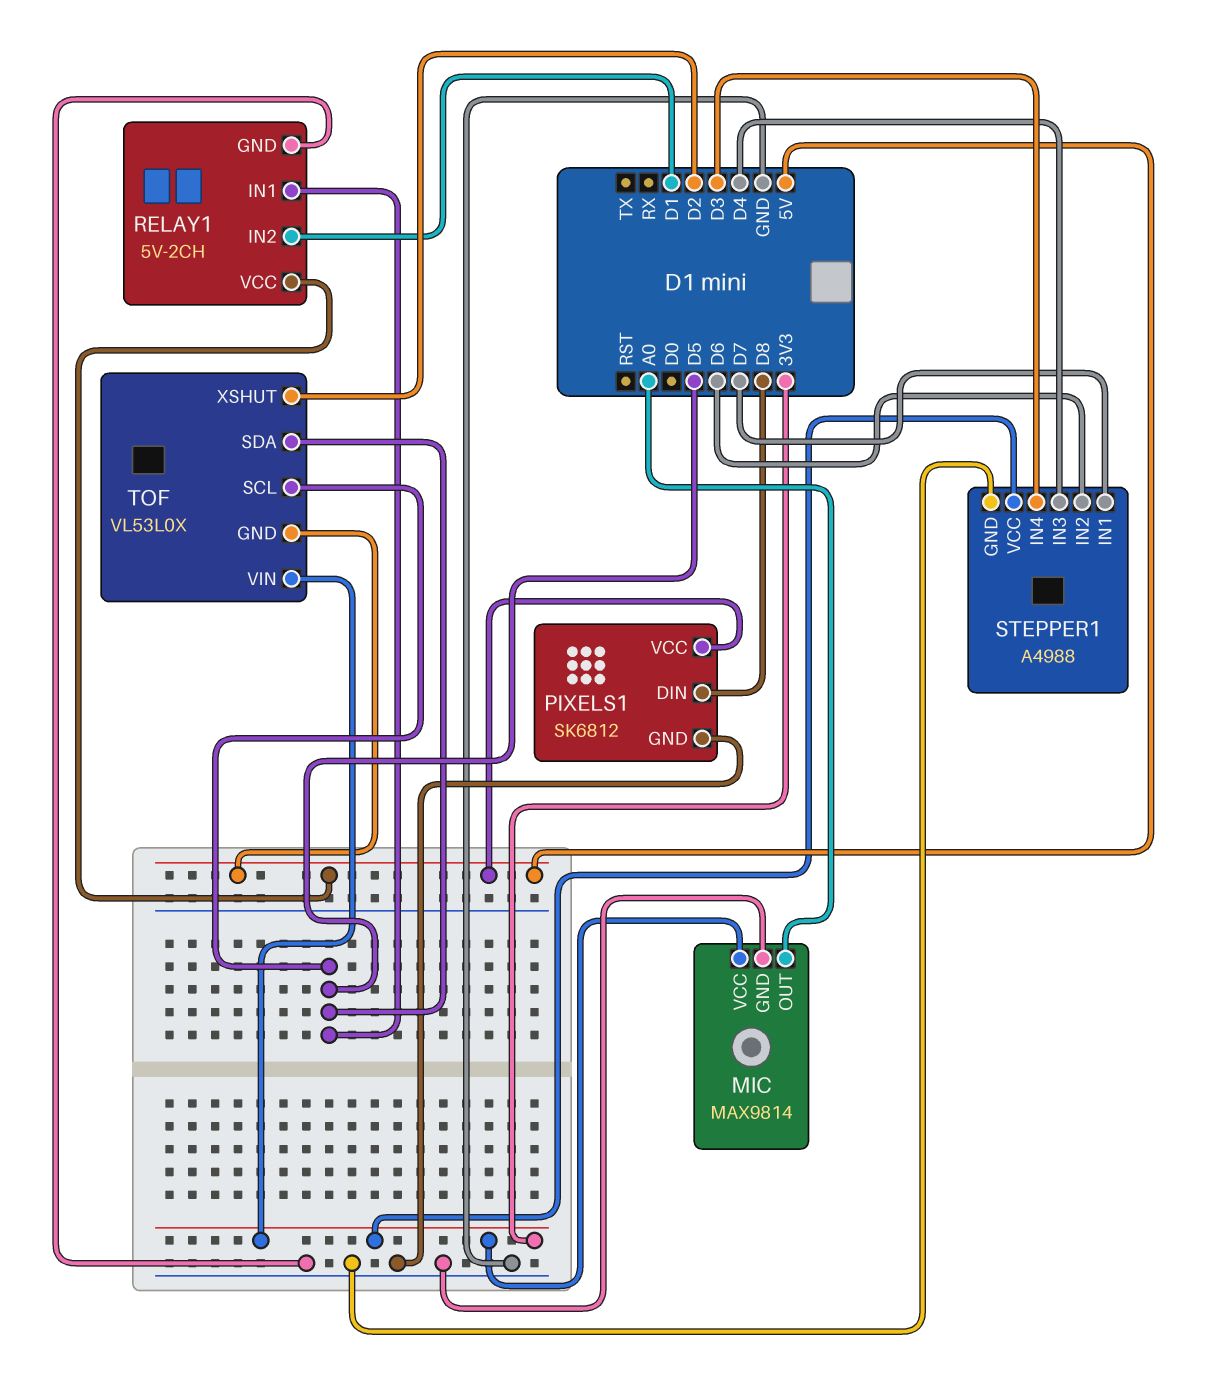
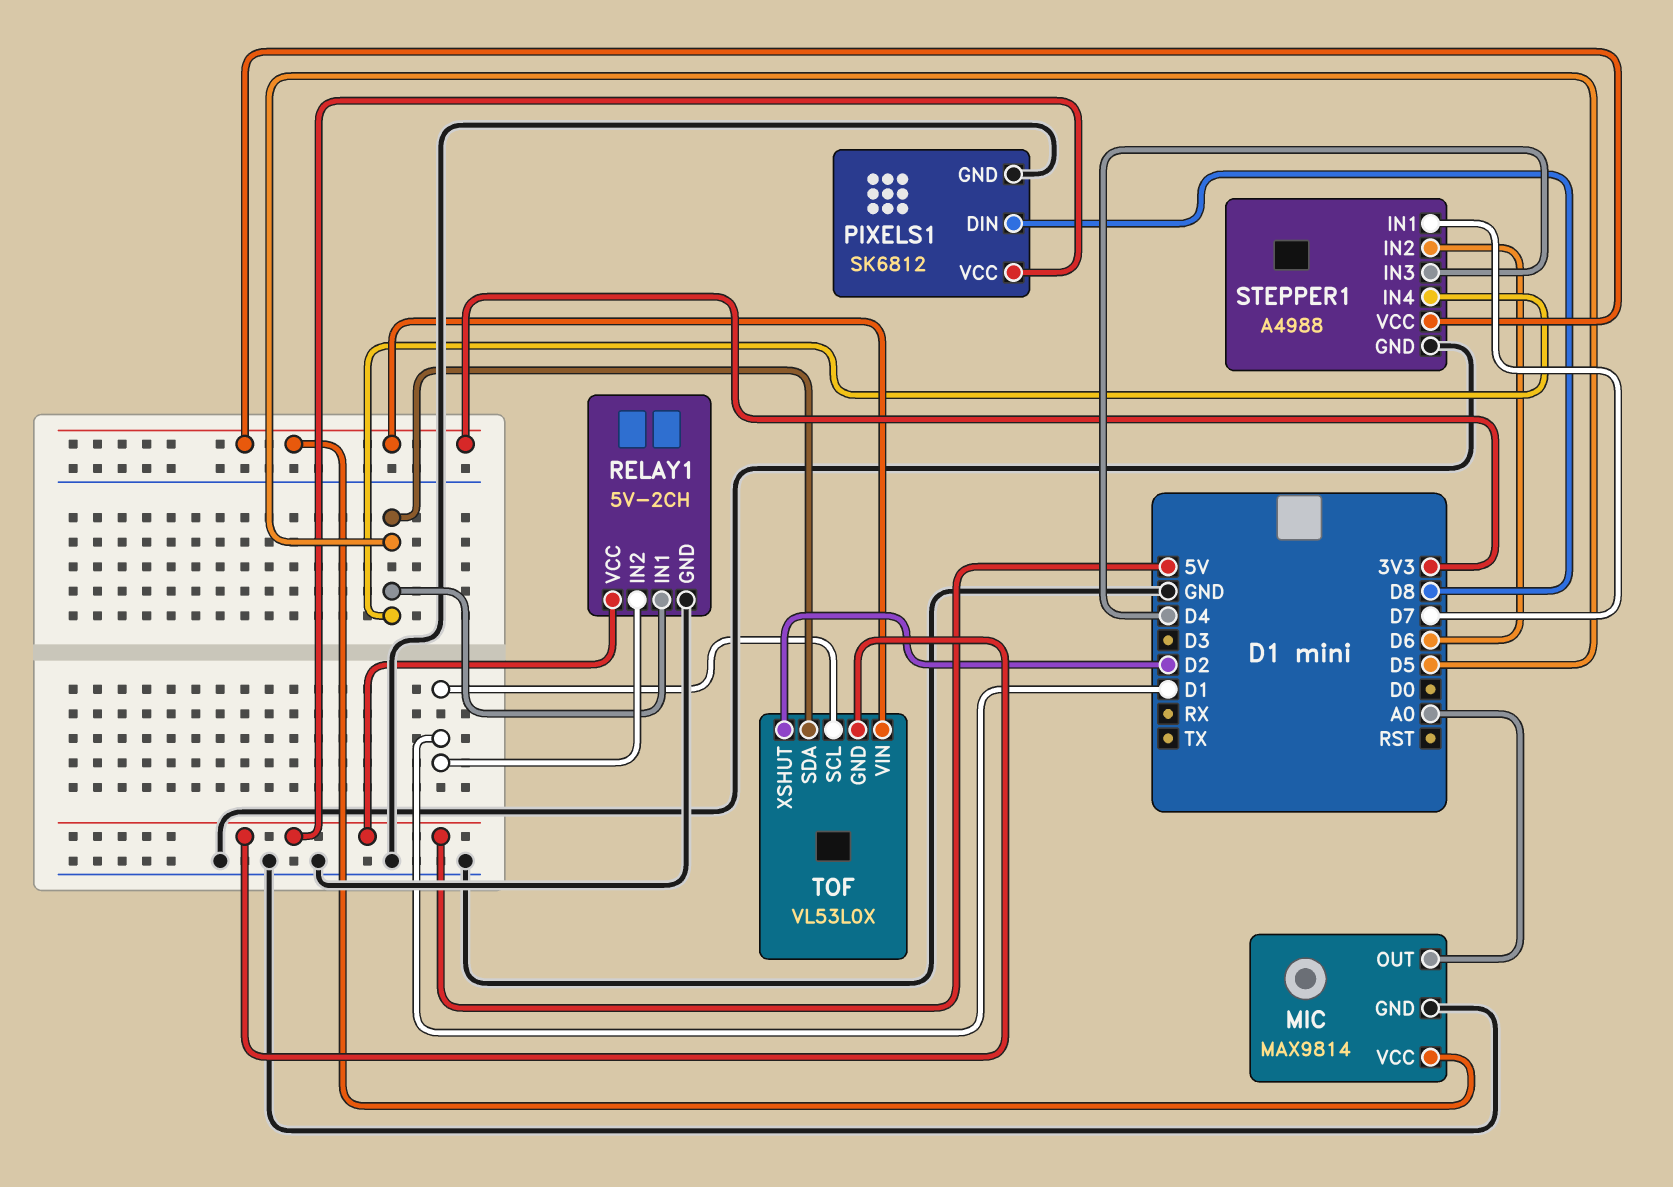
STEPPER1 pin IN4: D3 -> D5
TOF pin SCL: D5 -> D1

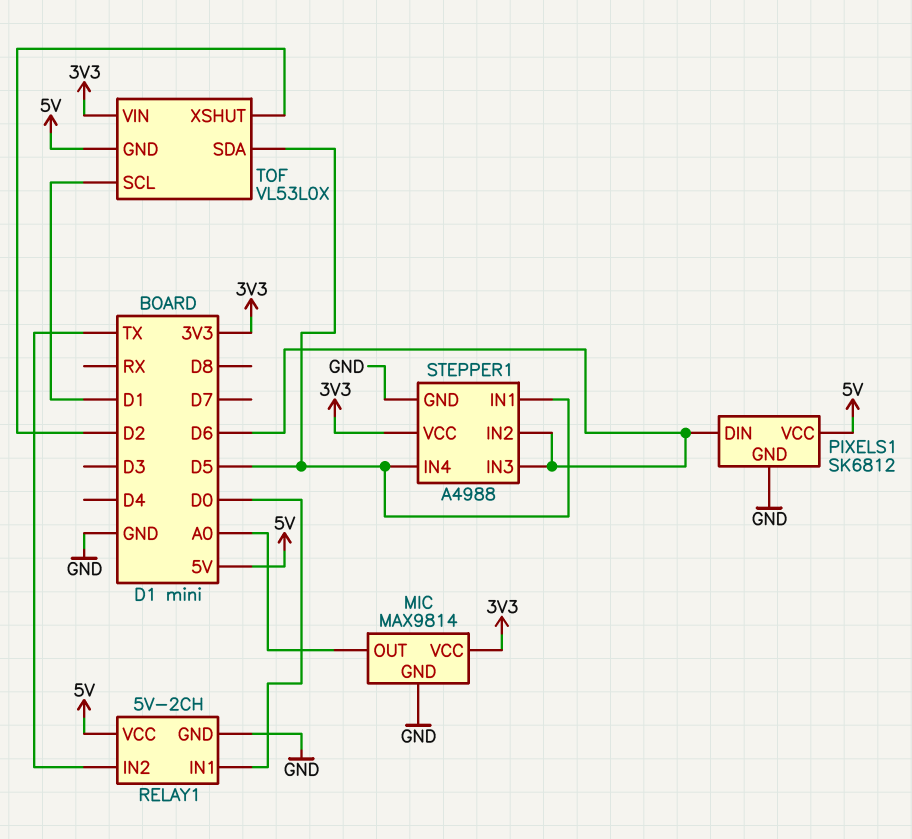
PIXELS1 pin DIN: D8 -> D6
RELAY1 pin IN1: D5 -> D0
RELAY1 pin IN2: D1 -> TX
STEPPER1 pin IN1: D7 -> D5
STEPPER1 pin IN3: D4 -> D6

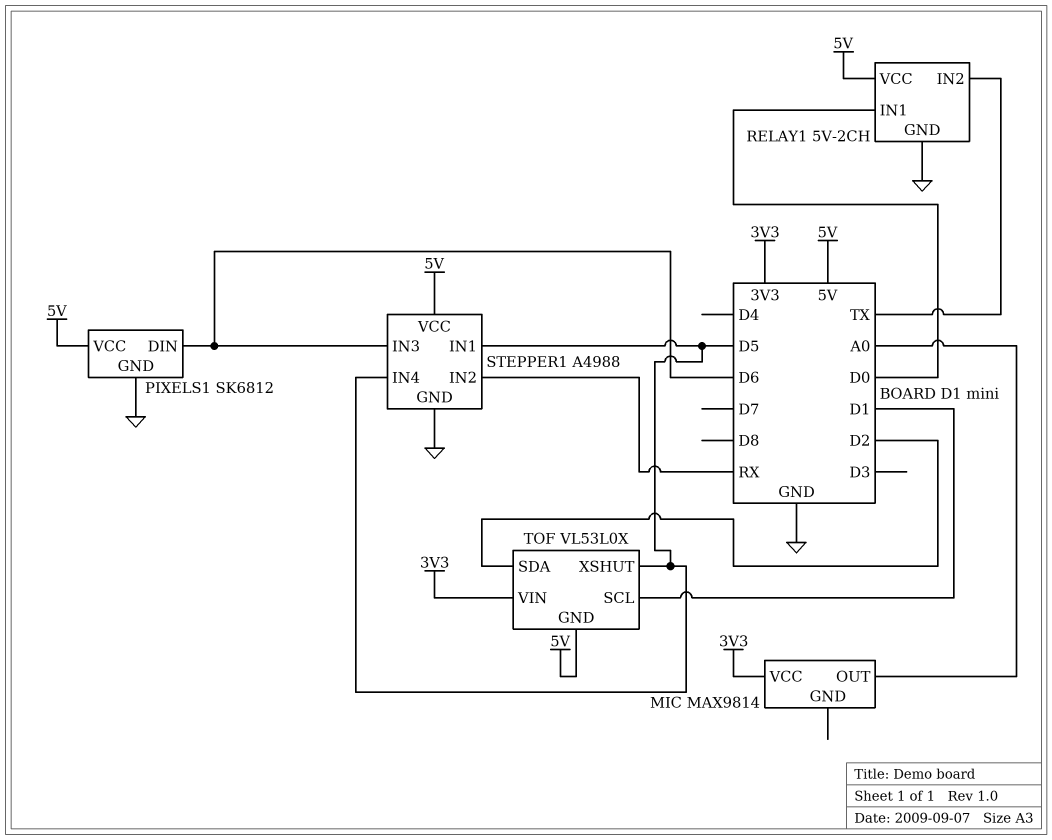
MIC pin GND: GND -> none
STEPPER1 pin IN2: D6 -> RX
STEPPER1 pin VCC: 3V3 -> 5V
TOF pin SDA: D5 -> D2
TOF pin XSHUT: D2 -> D5

